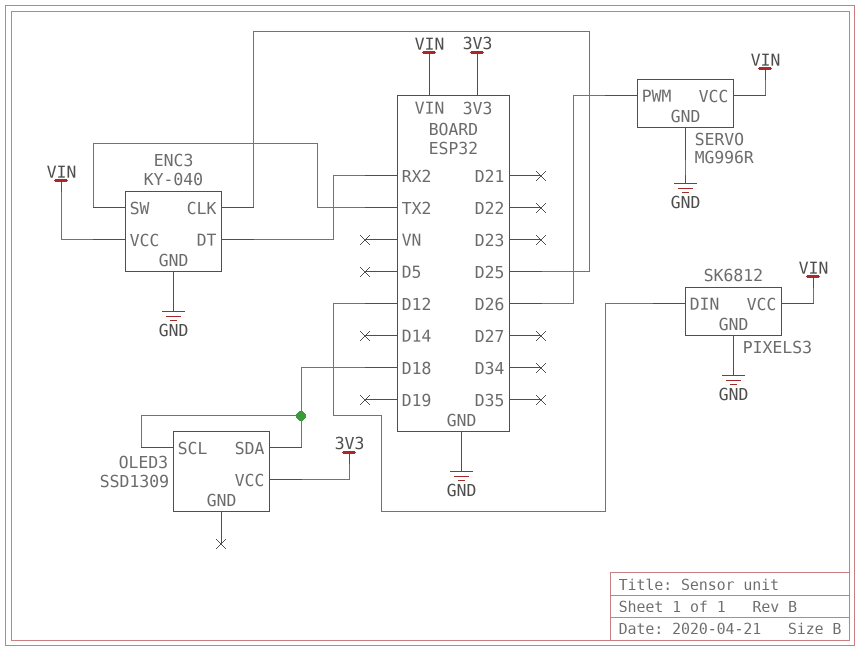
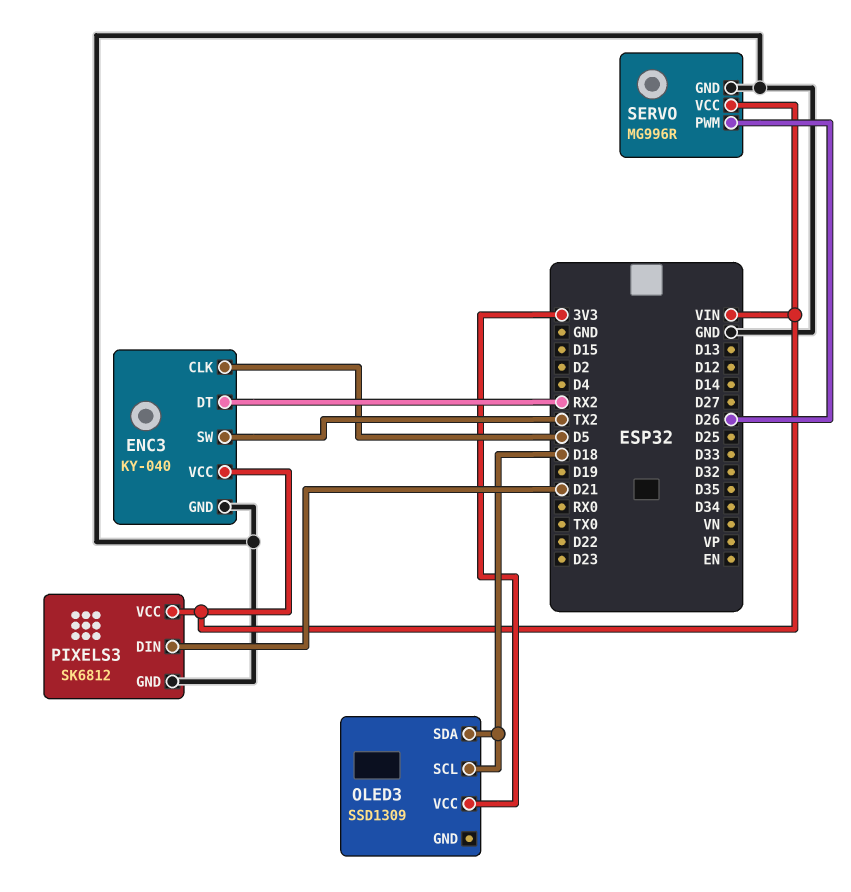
ENC3 pin CLK: D25 -> D5
PIXELS3 pin DIN: D12 -> D21

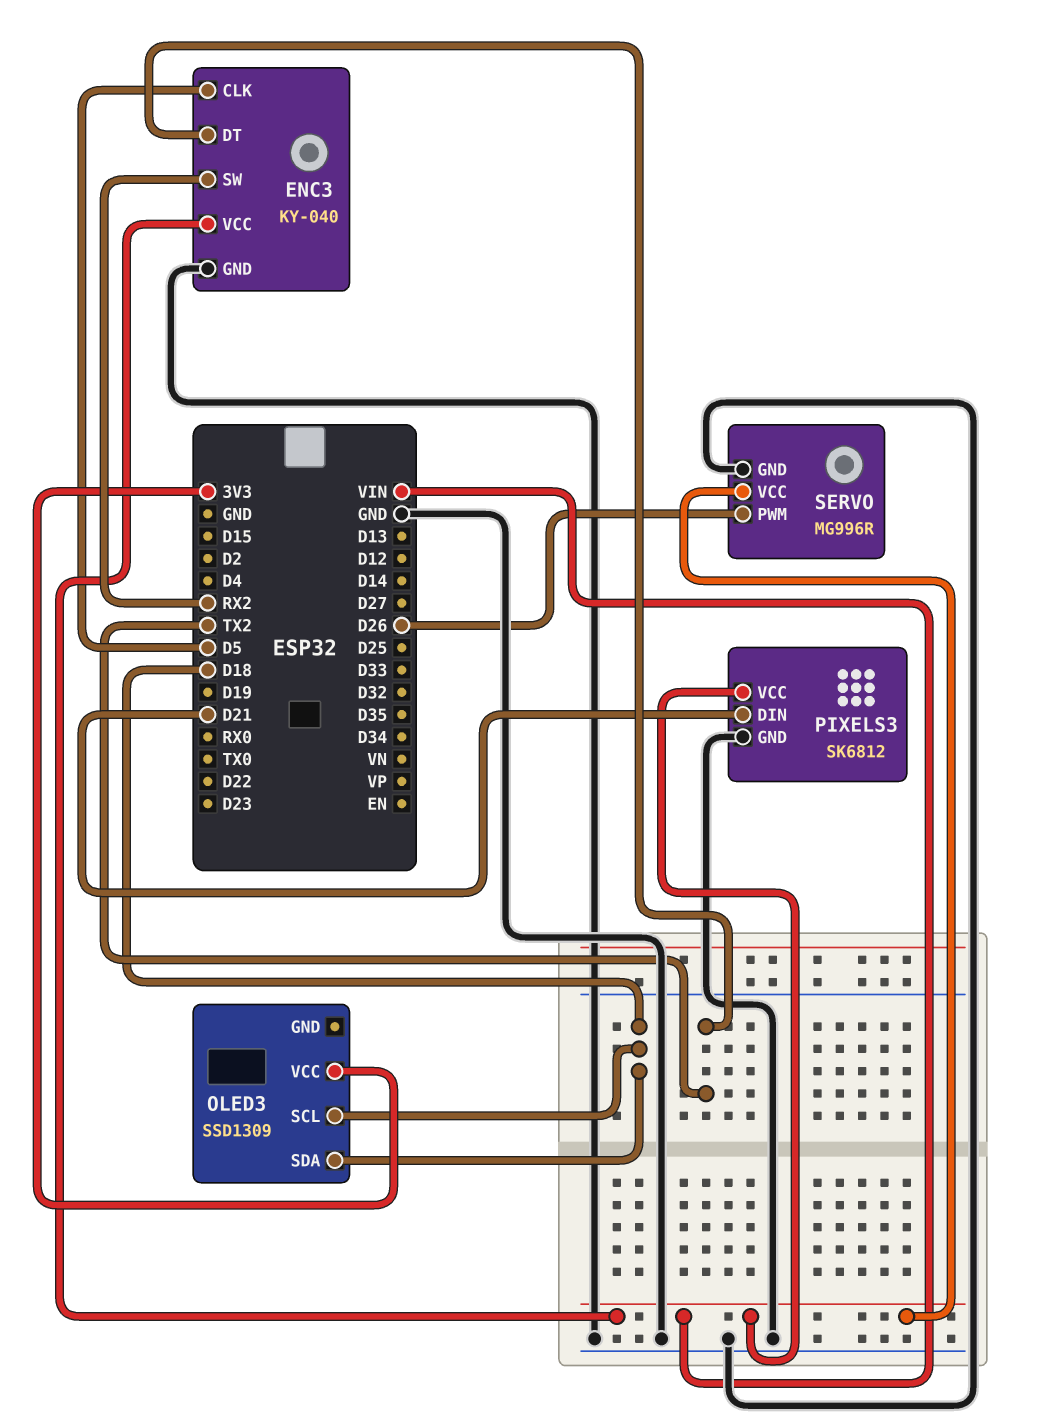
ENC3 pin DT: RX2 -> TX2
ENC3 pin SW: TX2 -> RX2

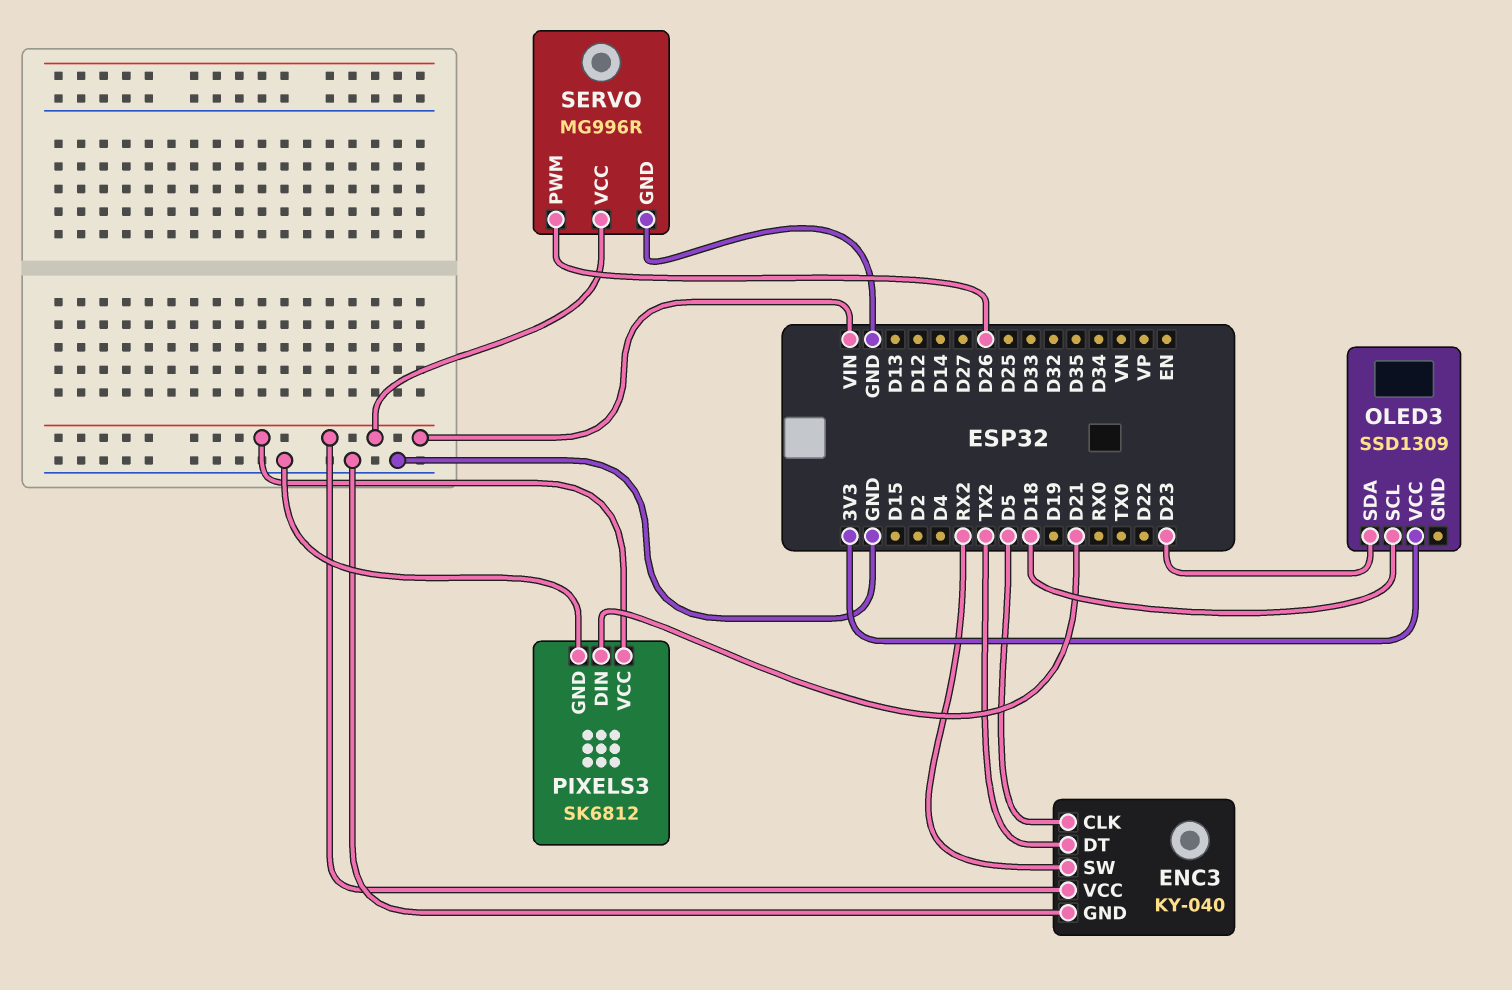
OLED3 pin SDA: D18 -> D23

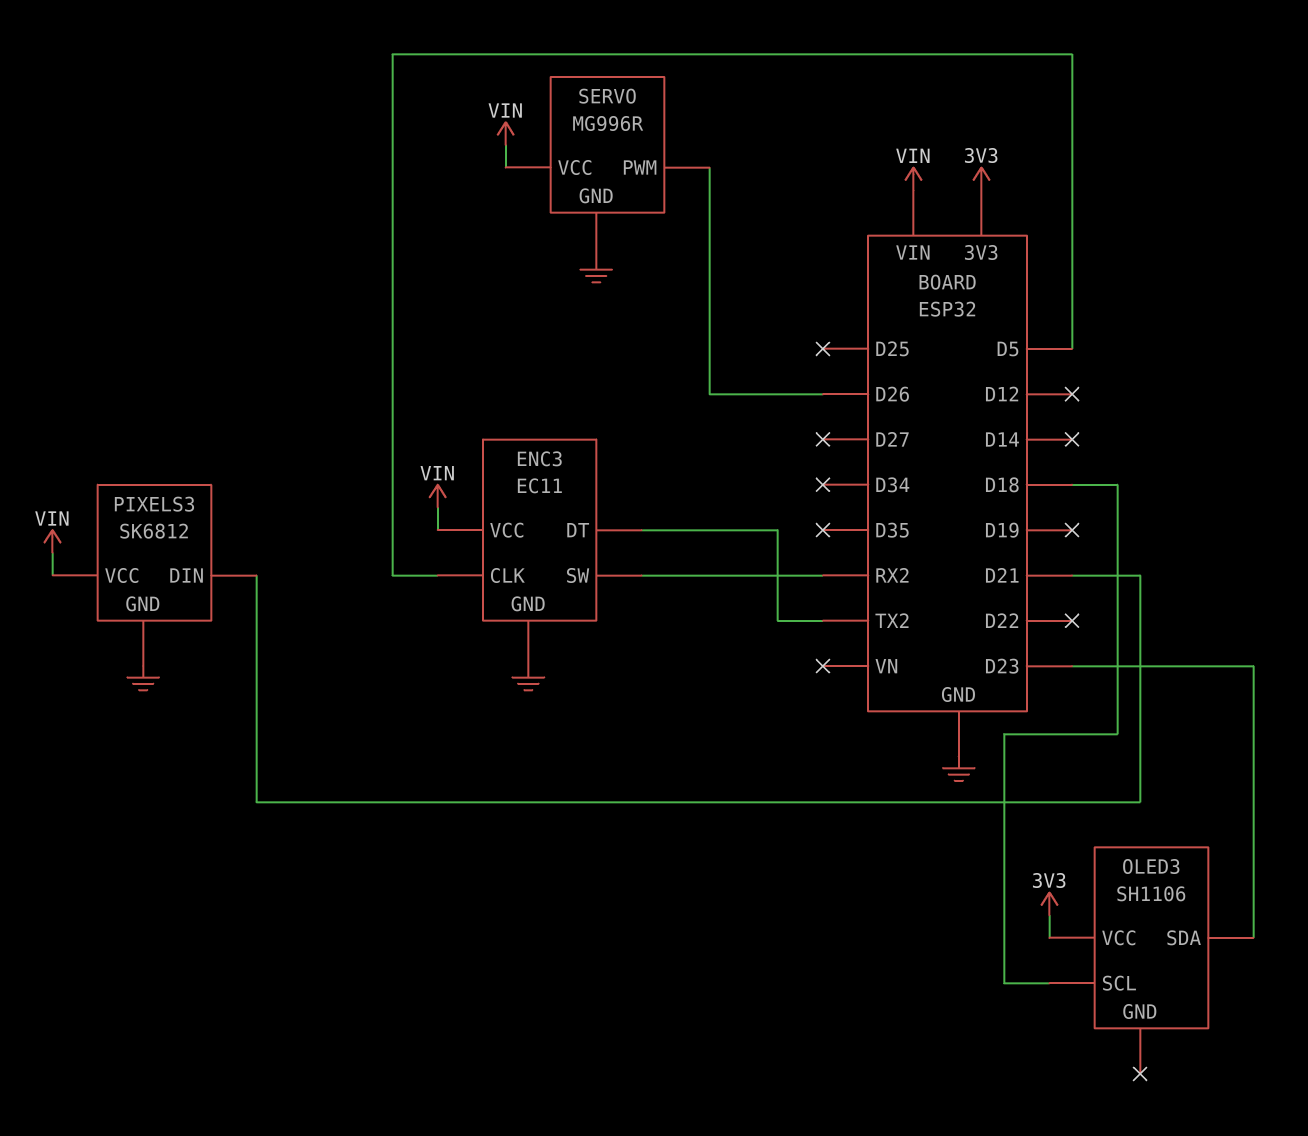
ENC3: KY-040 -> EC11
OLED3: SSD1309 -> SH1106

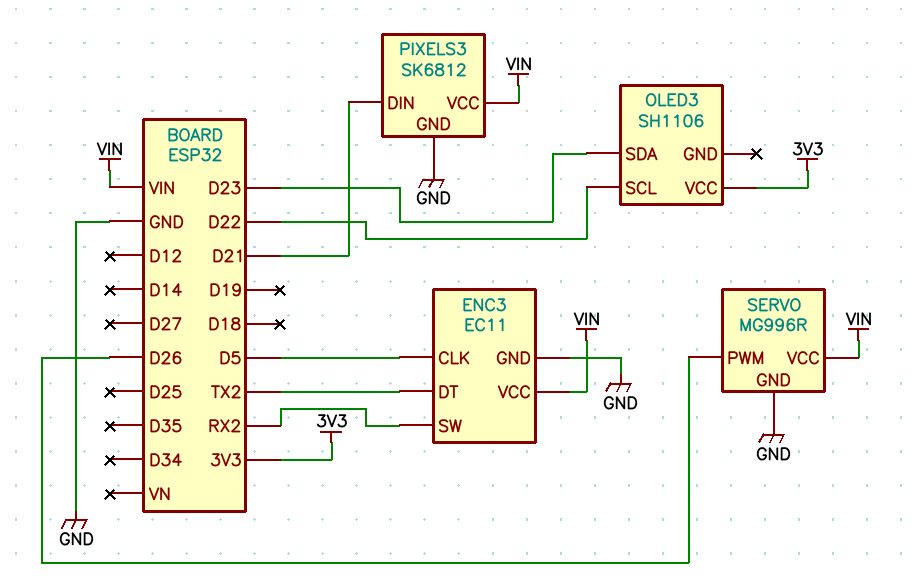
OLED3 pin SCL: D18 -> D22

